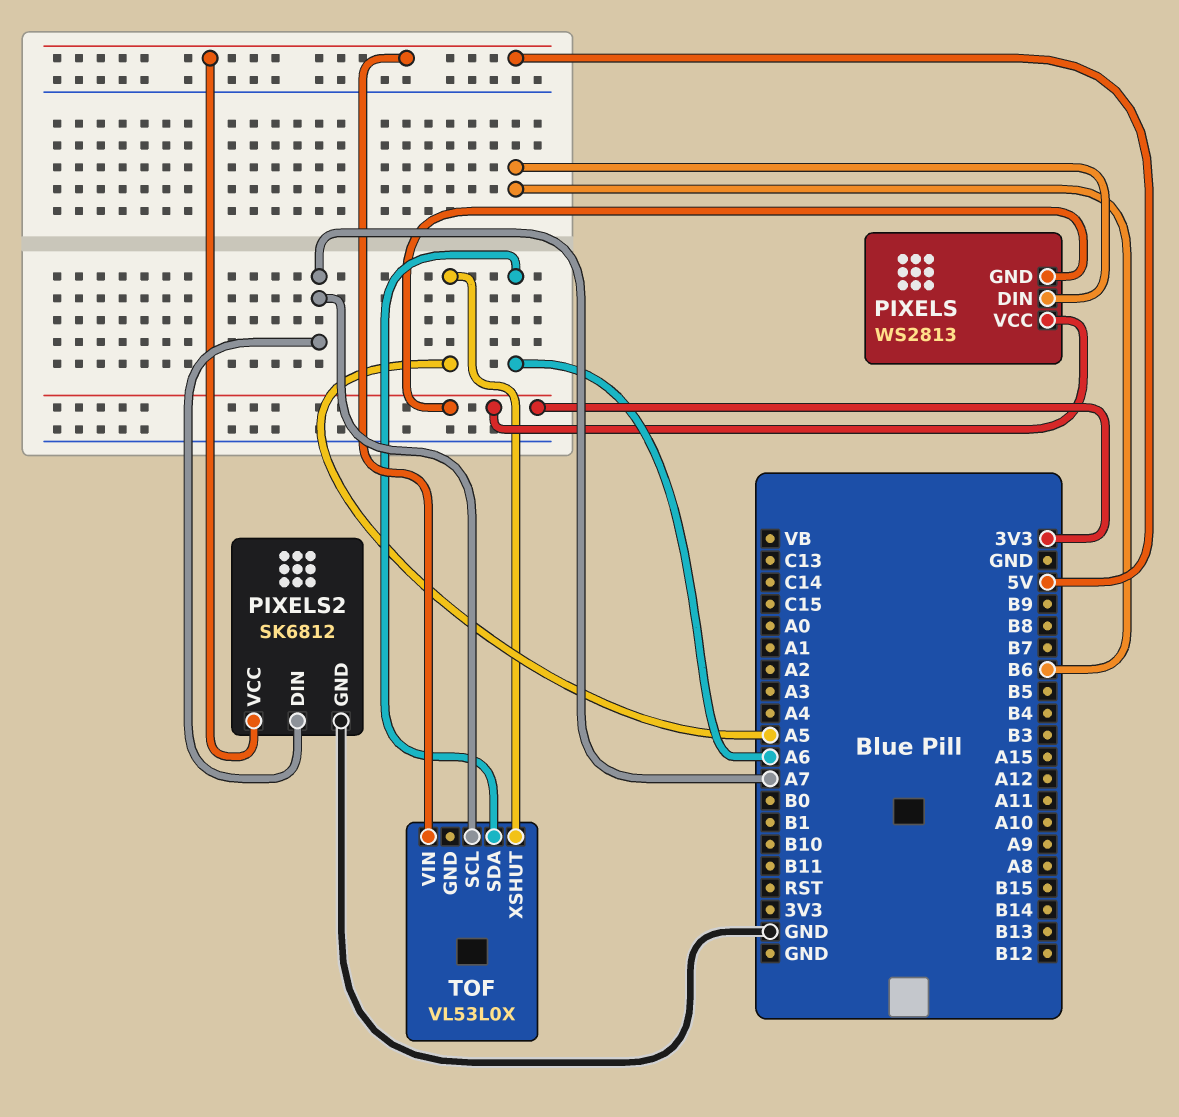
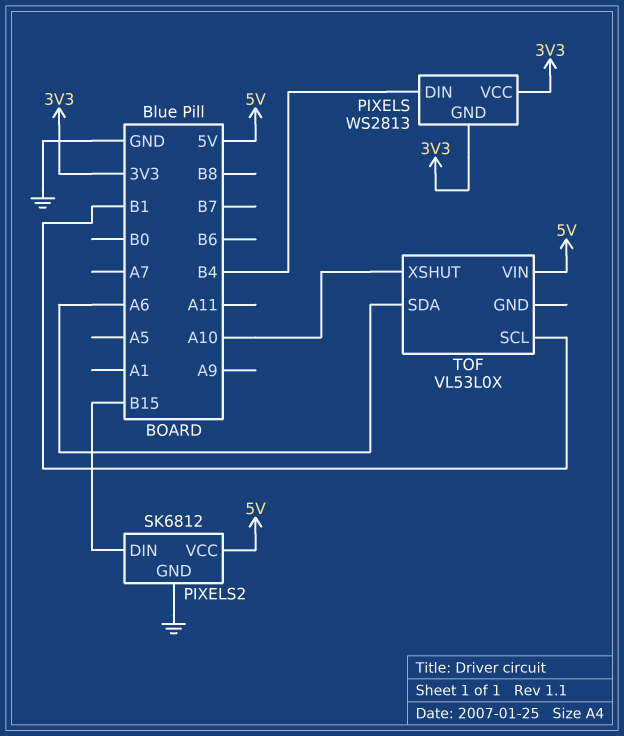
PIXELS pin DIN: B6 -> B4
PIXELS2 pin DIN: A7 -> B15
TOF pin SCL: A7 -> B1
TOF pin XSHUT: A5 -> A10

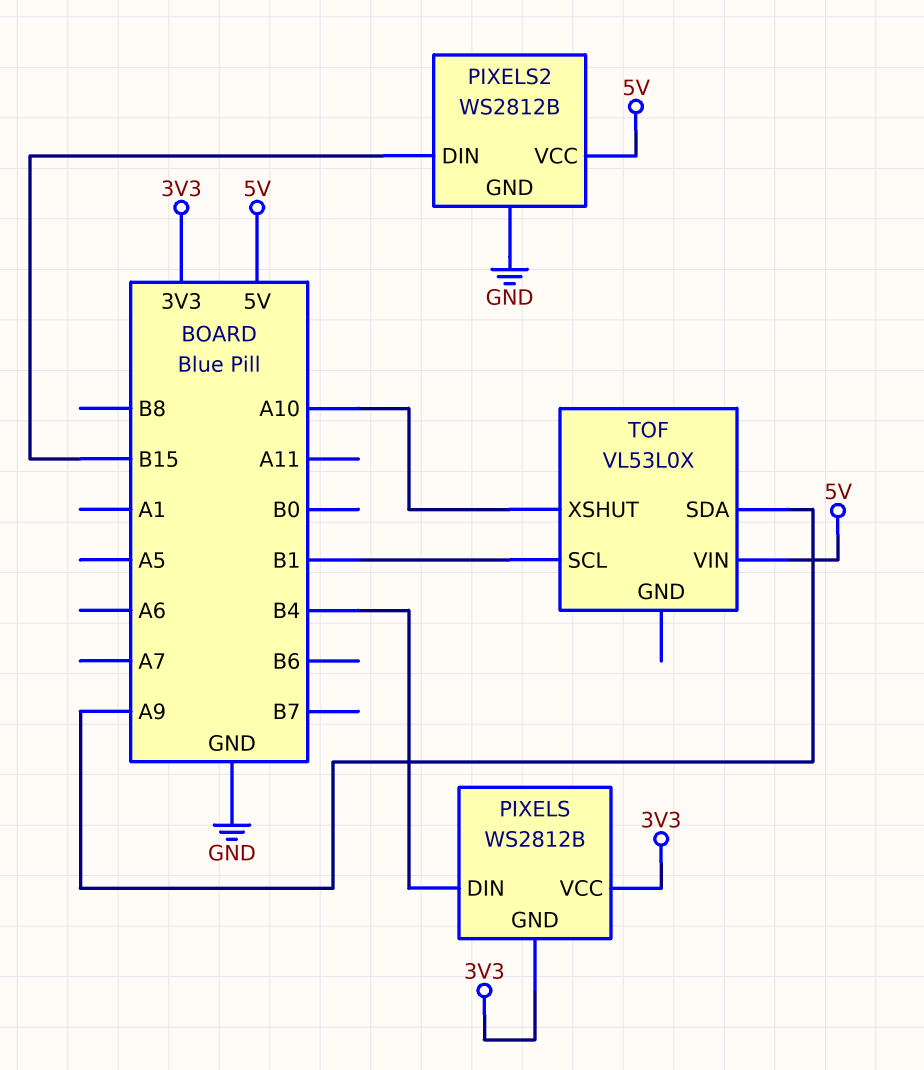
PIXELS: WS2813 -> WS2812B
PIXELS2: SK6812 -> WS2812B
TOF pin SDA: A6 -> A9

